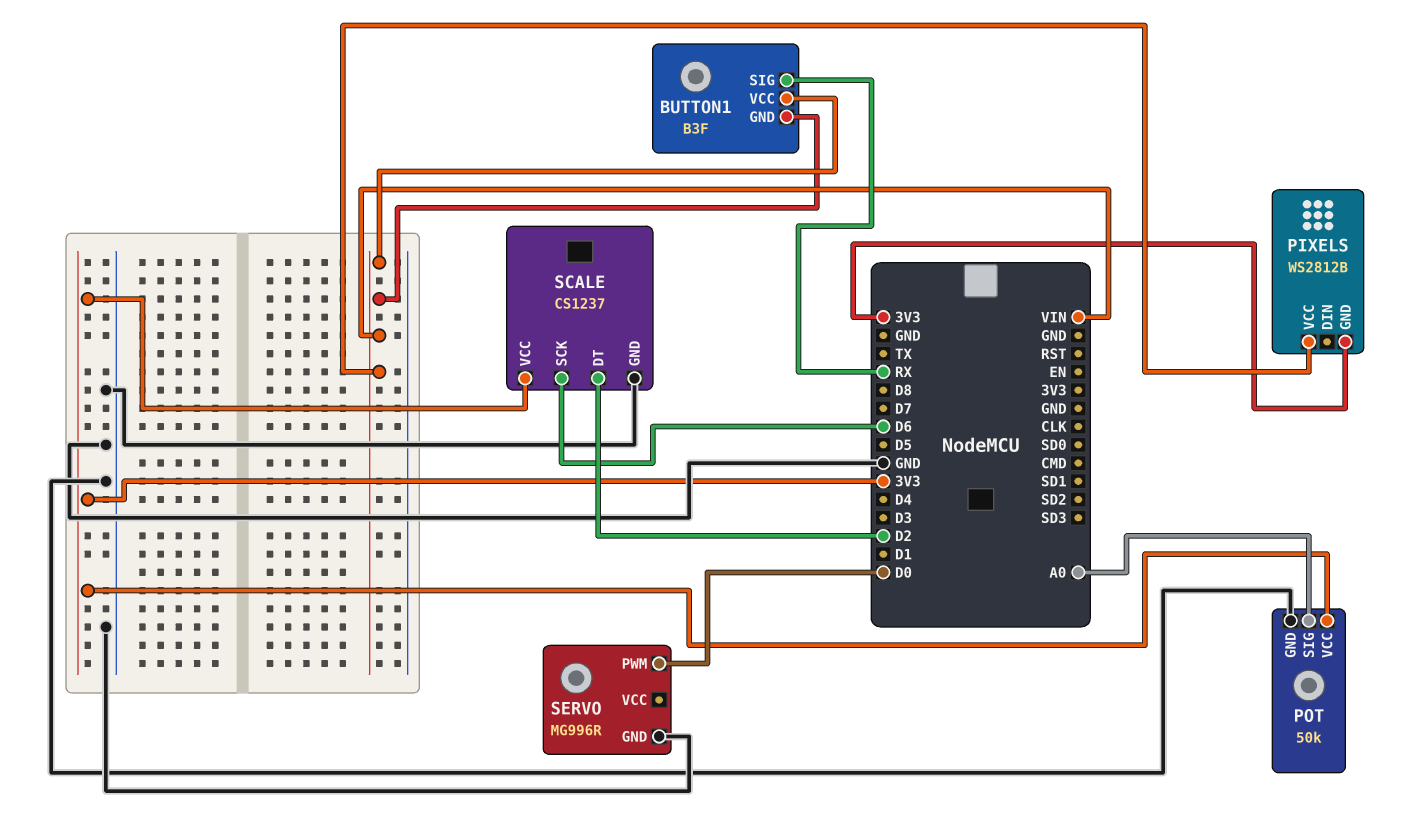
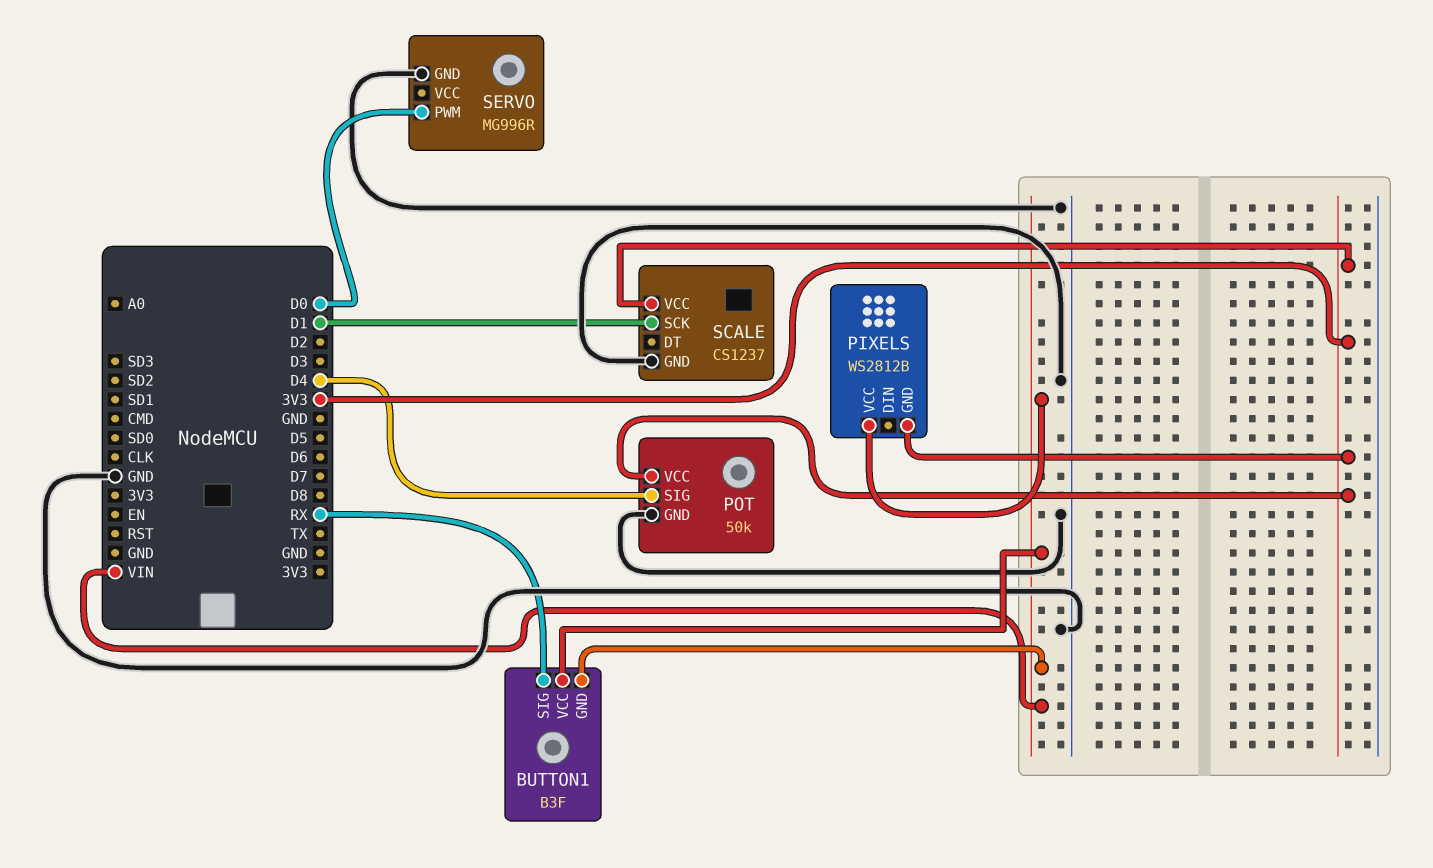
POT pin SIG: A0 -> D4
SCALE pin DT: D2 -> none
SCALE pin SCK: D6 -> D1

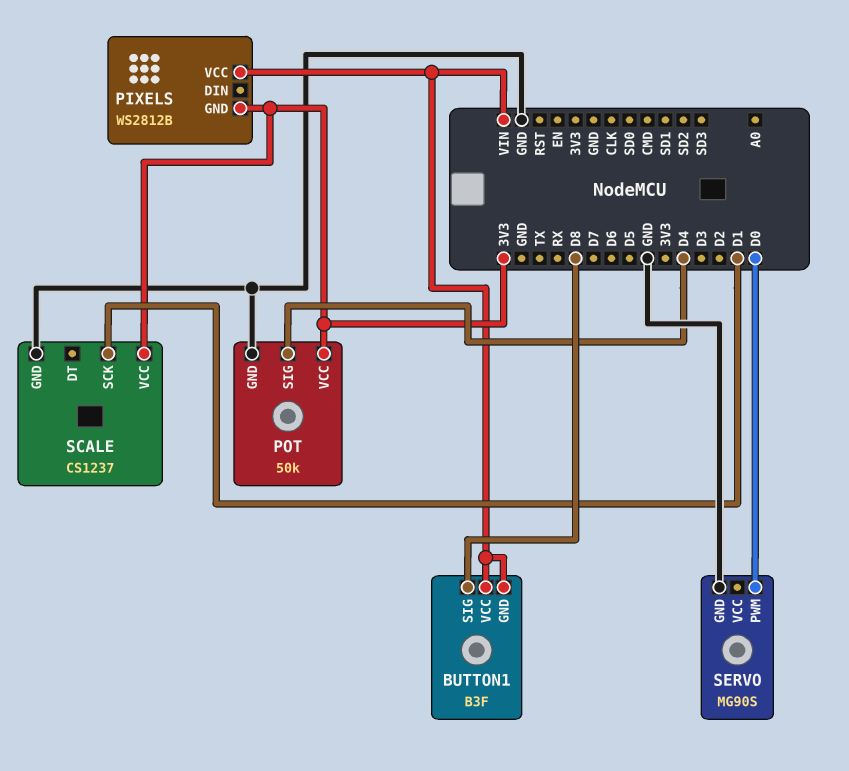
BUTTON1 pin SIG: RX -> D8
SERVO: MG996R -> MG90S

